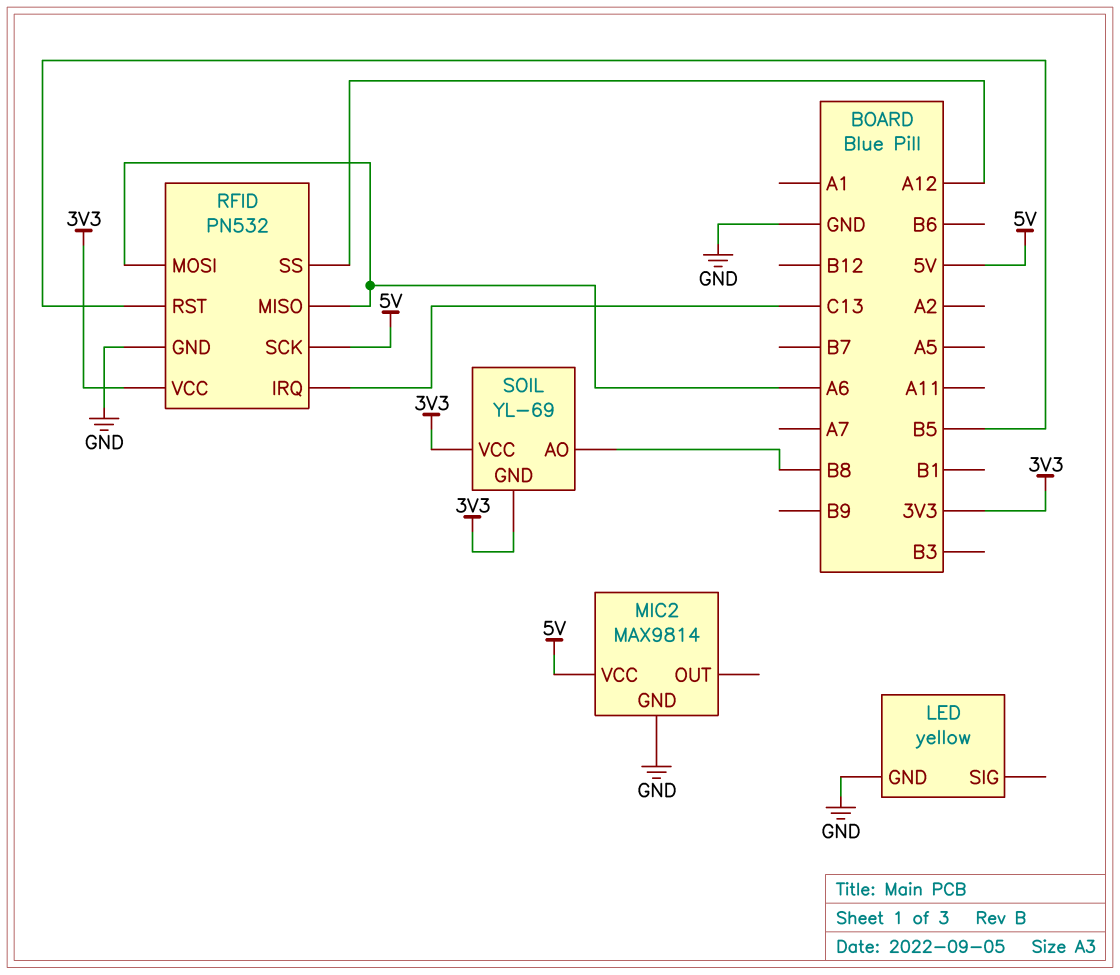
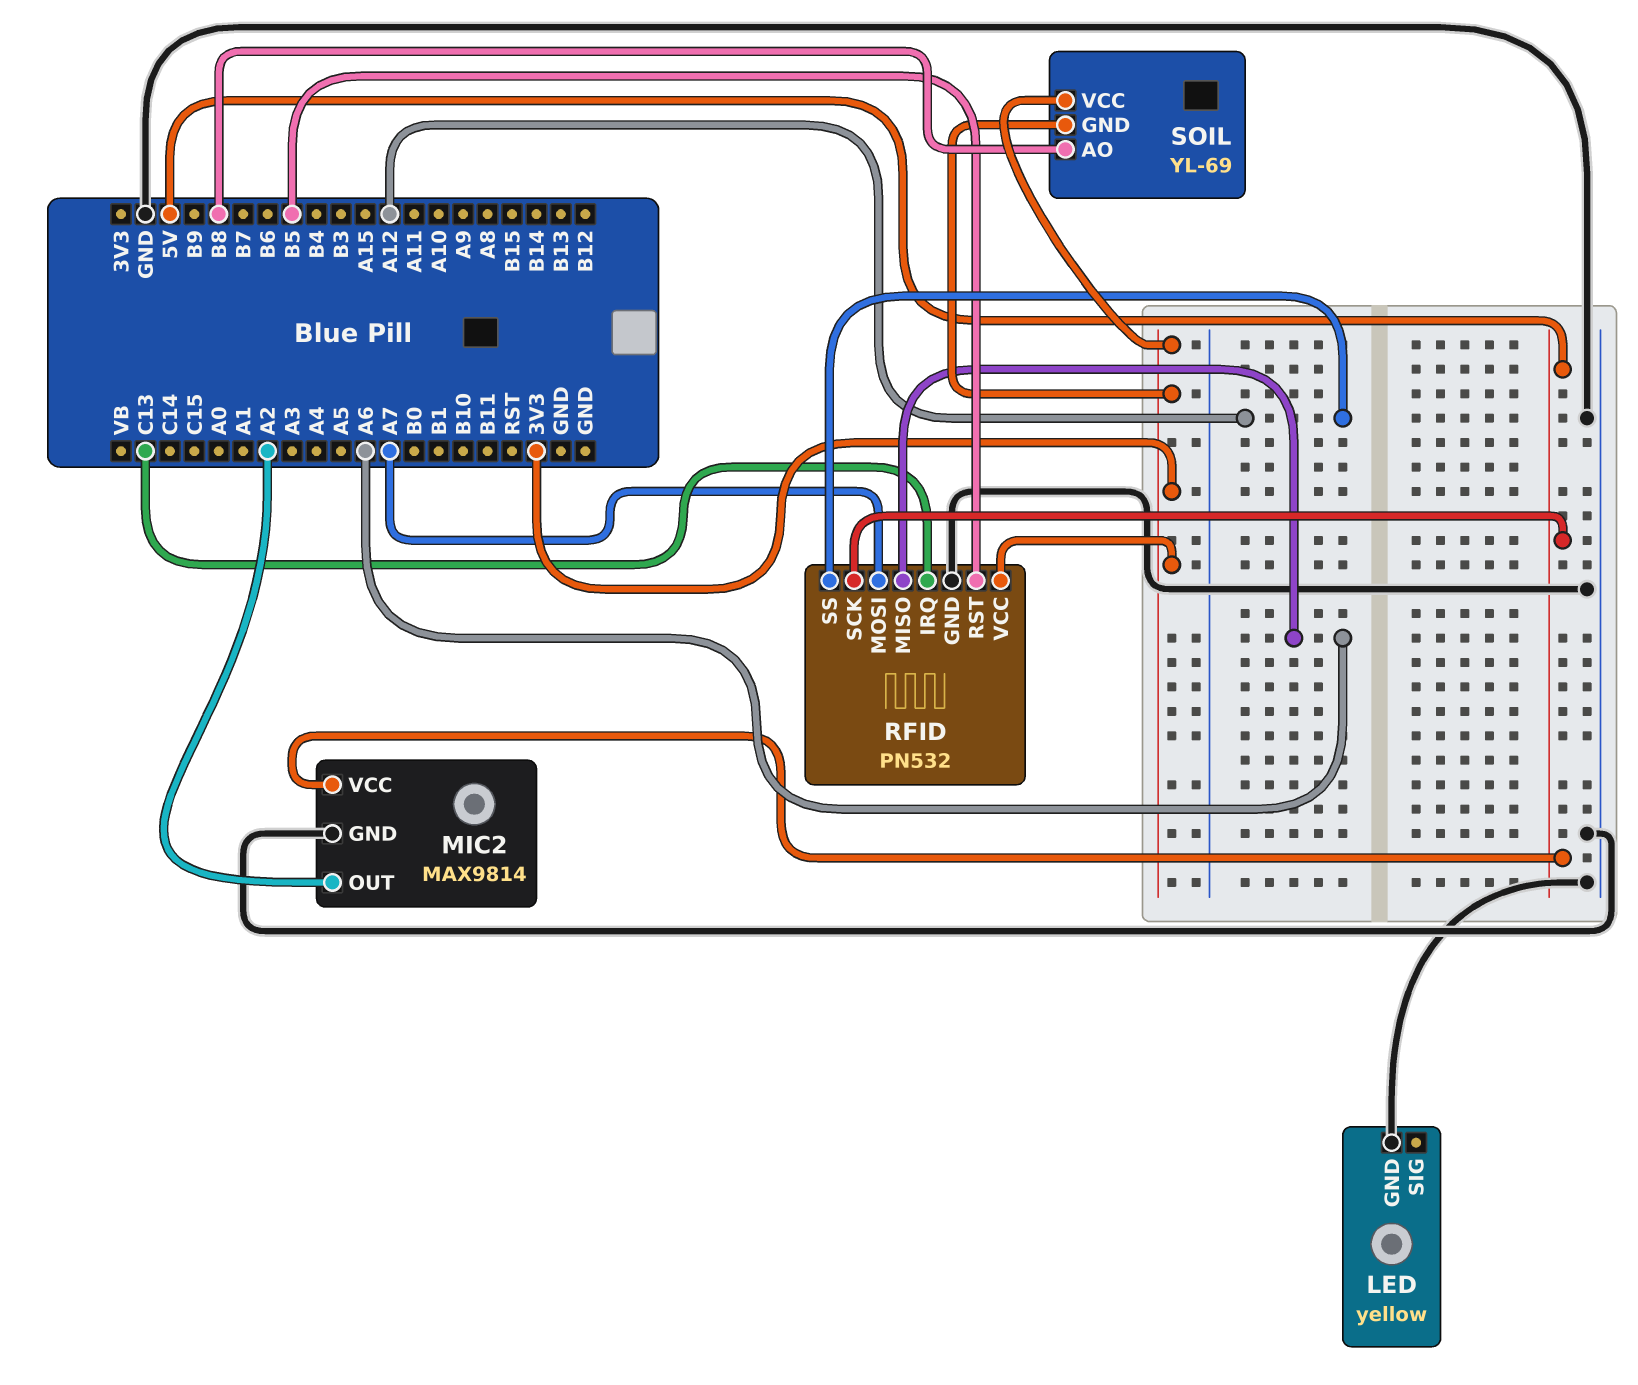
MIC2 pin OUT: none -> A2
RFID pin MOSI: A6 -> A7

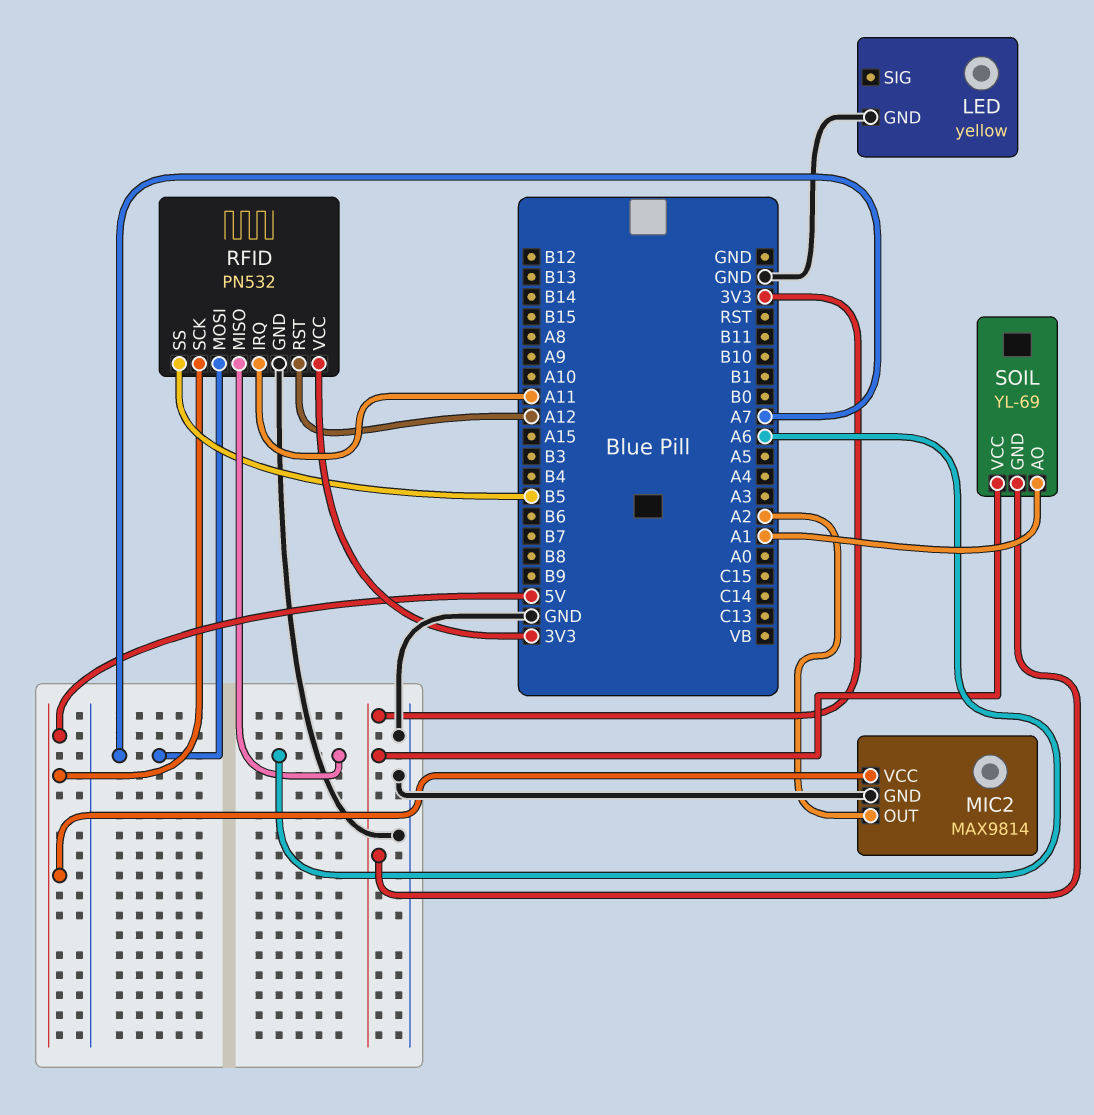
RFID pin IRQ: C13 -> A11
RFID pin RST: B5 -> A12
RFID pin SS: A12 -> B5
SOIL pin AO: B8 -> A1

